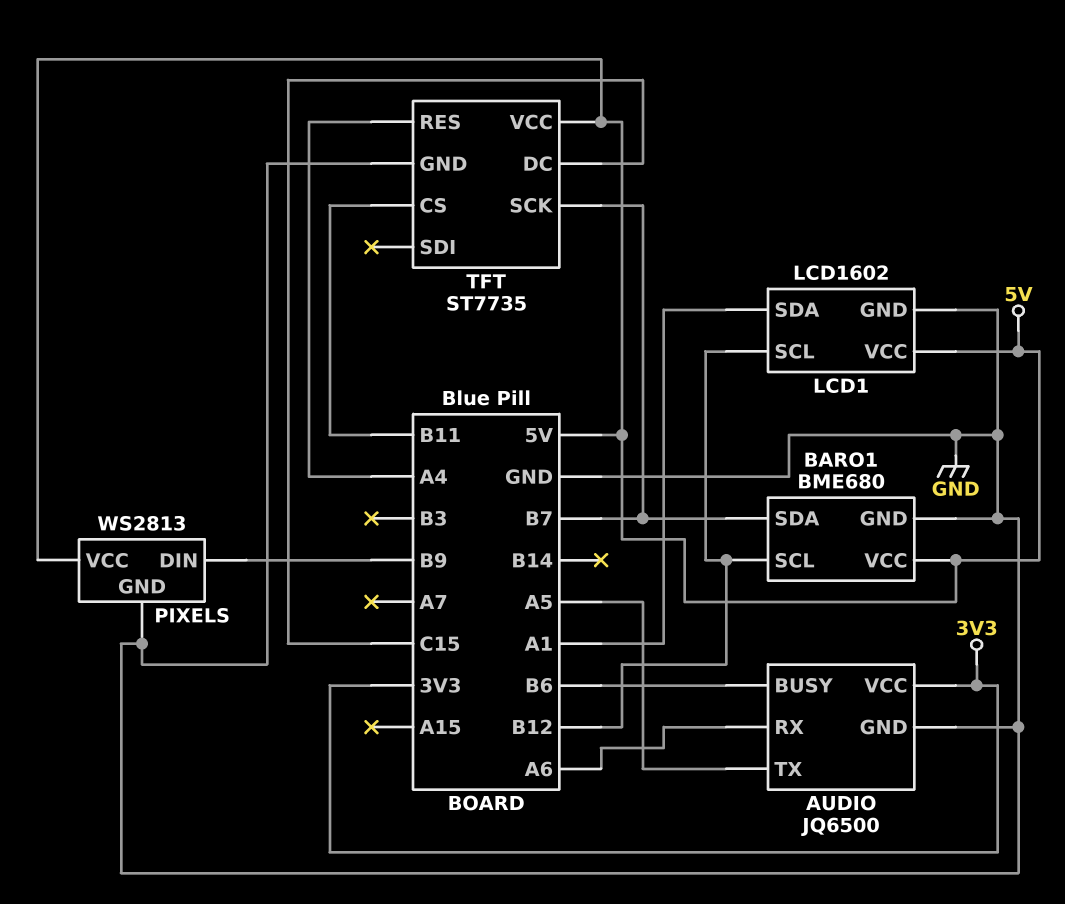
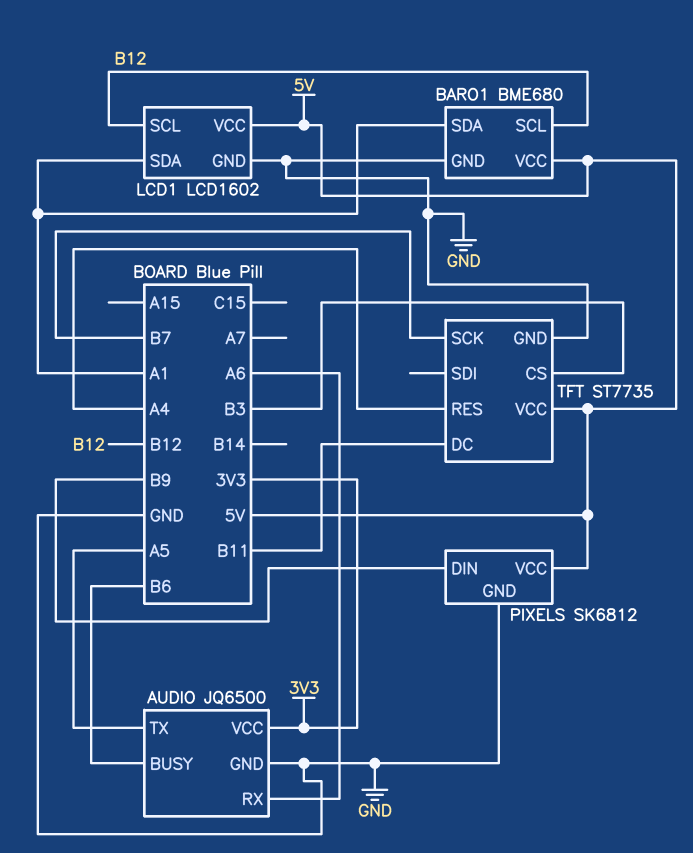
BARO1 pin SDA: B7 -> A1
PIXELS: WS2813 -> SK6812
TFT pin CS: B11 -> B3
TFT pin DC: C15 -> B11

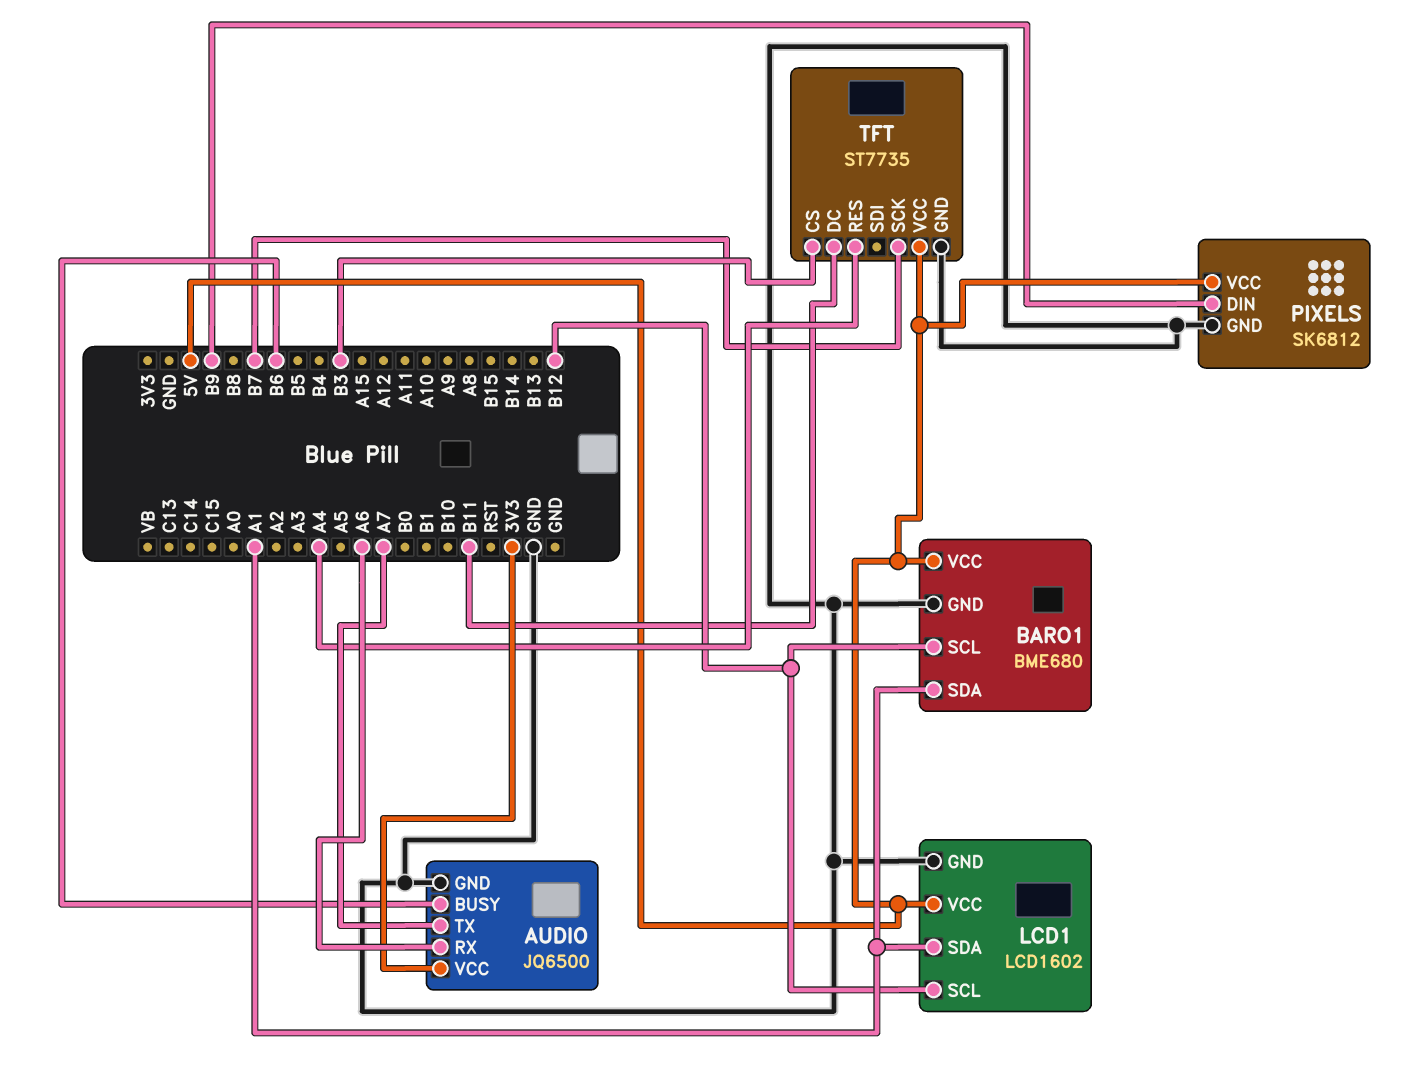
AUDIO pin TX: A5 -> A7

